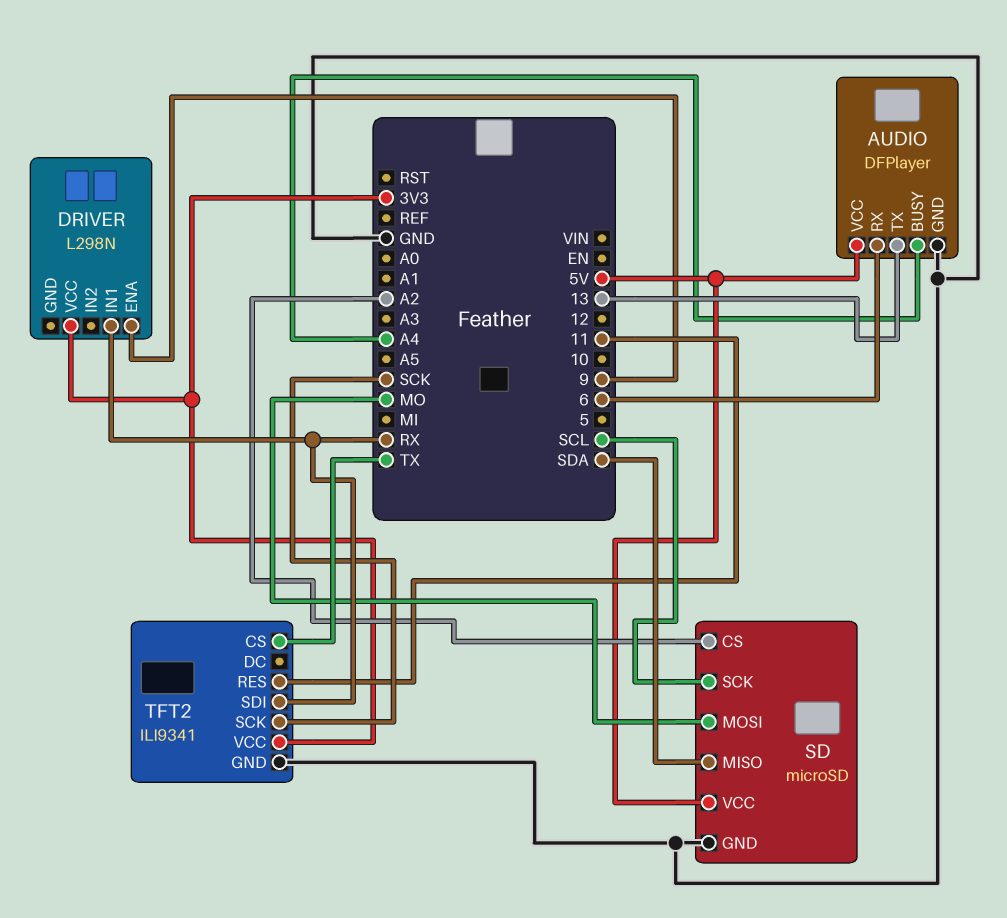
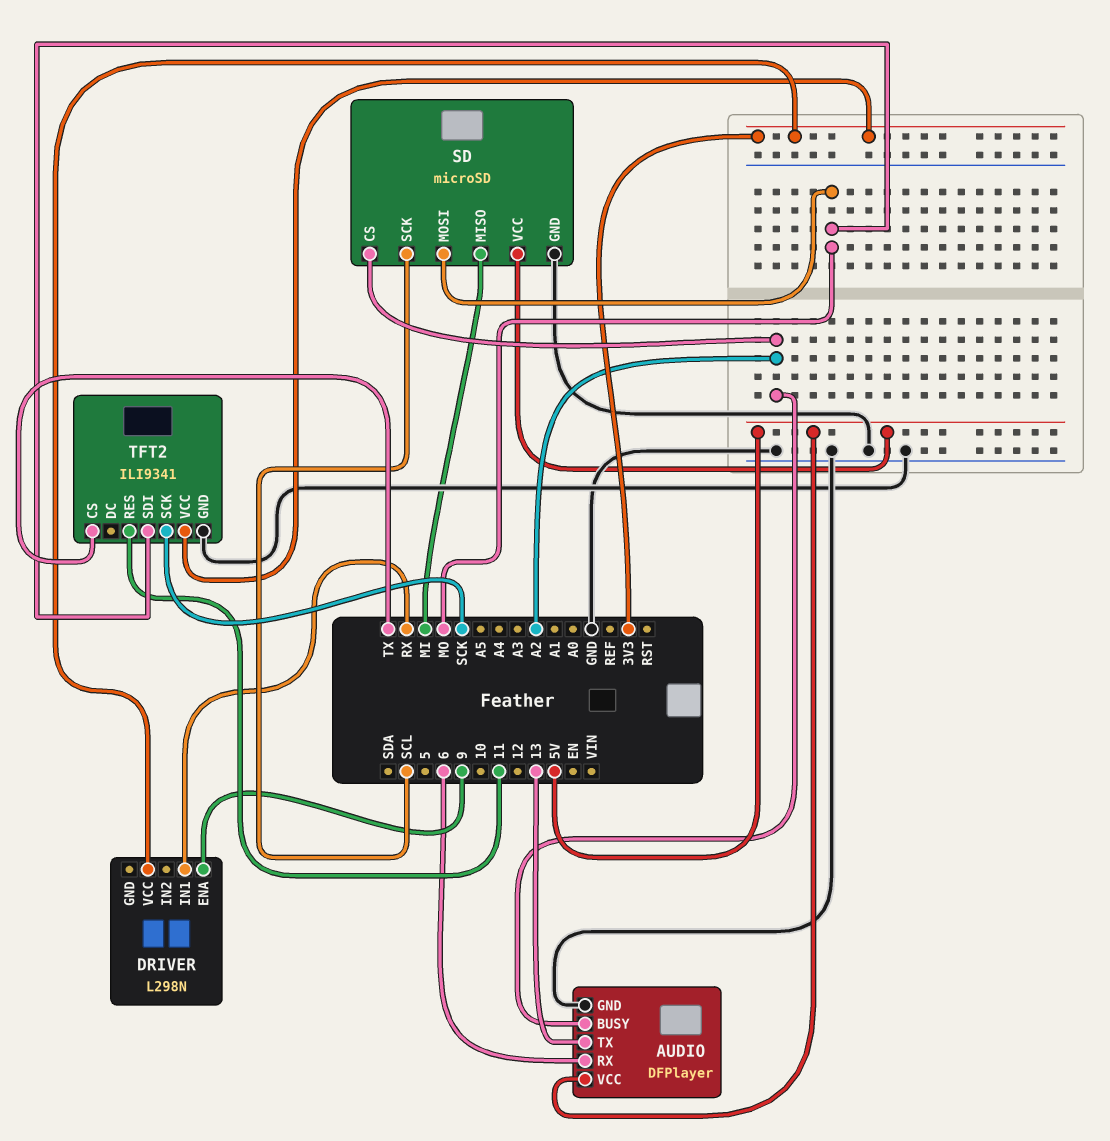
AUDIO pin BUSY: A4 -> A2
SD pin MISO: SDA -> MI
TFT2 pin SDI: RX -> MO

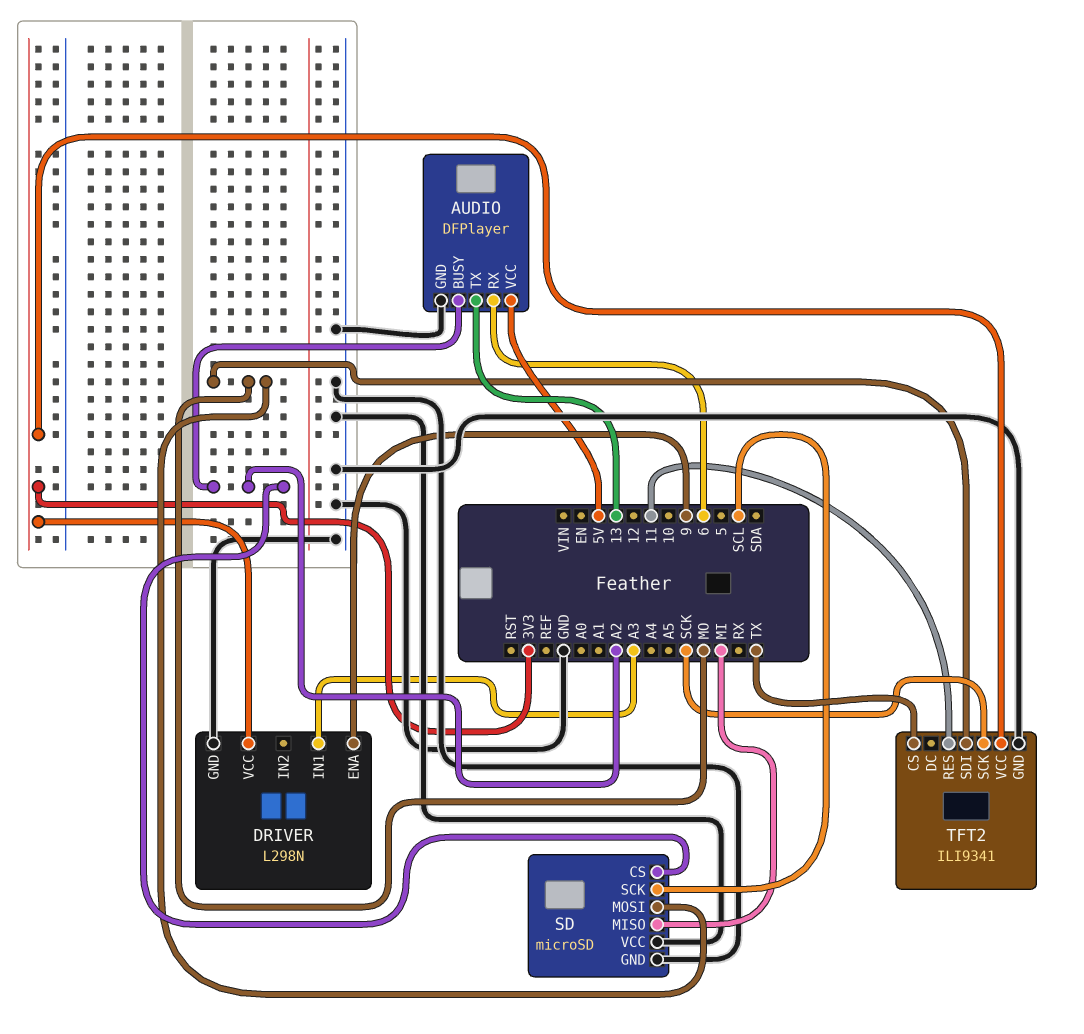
DRIVER pin GND: none -> GND
DRIVER pin IN1: RX -> A3
SD pin VCC: 5V -> GND

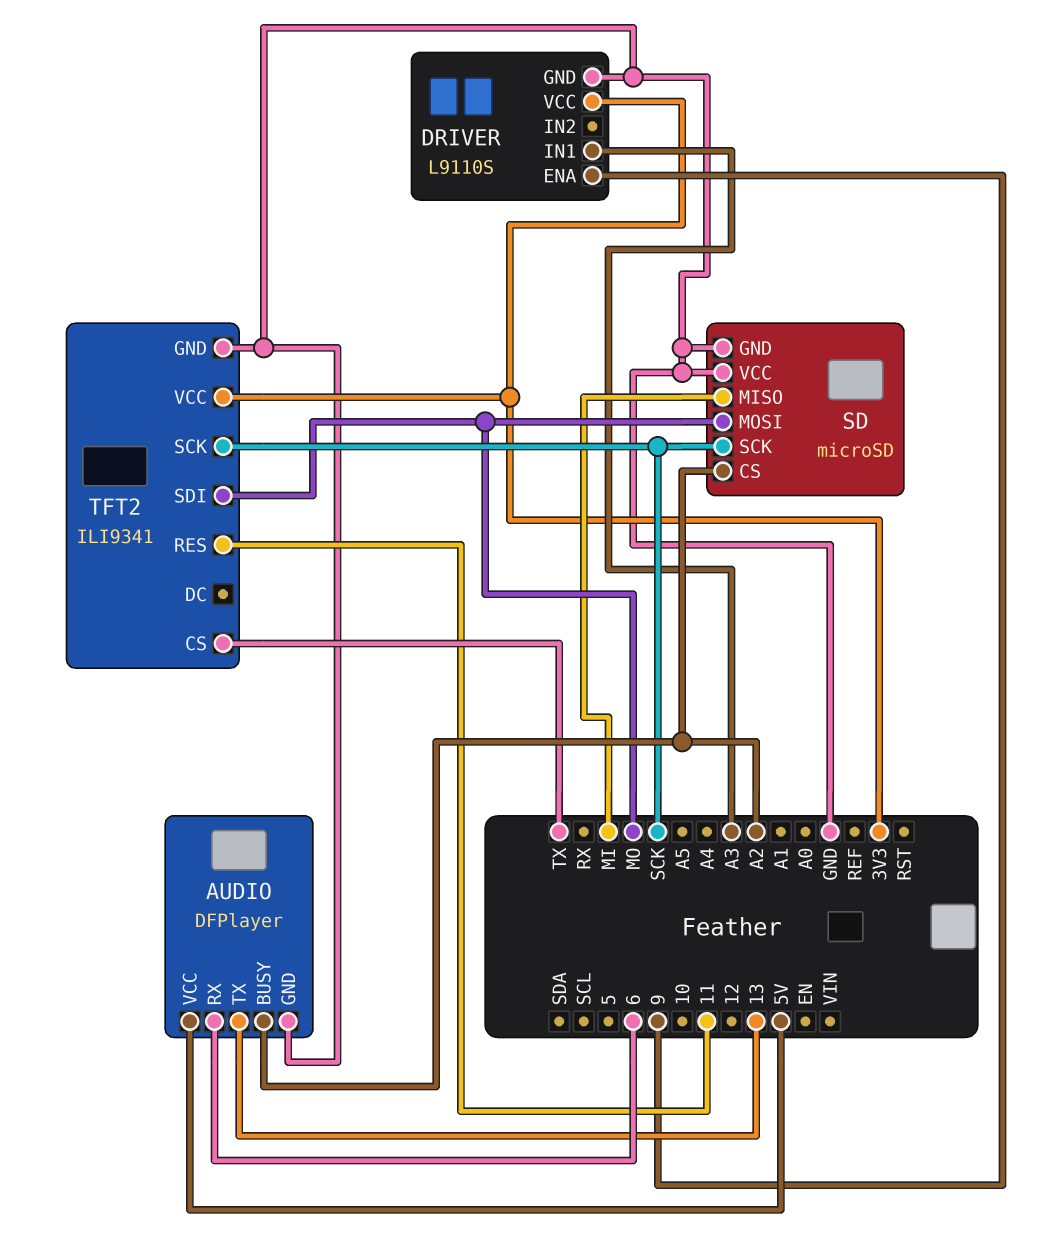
DRIVER: L298N -> L9110S
SD pin SCK: SCL -> SCK

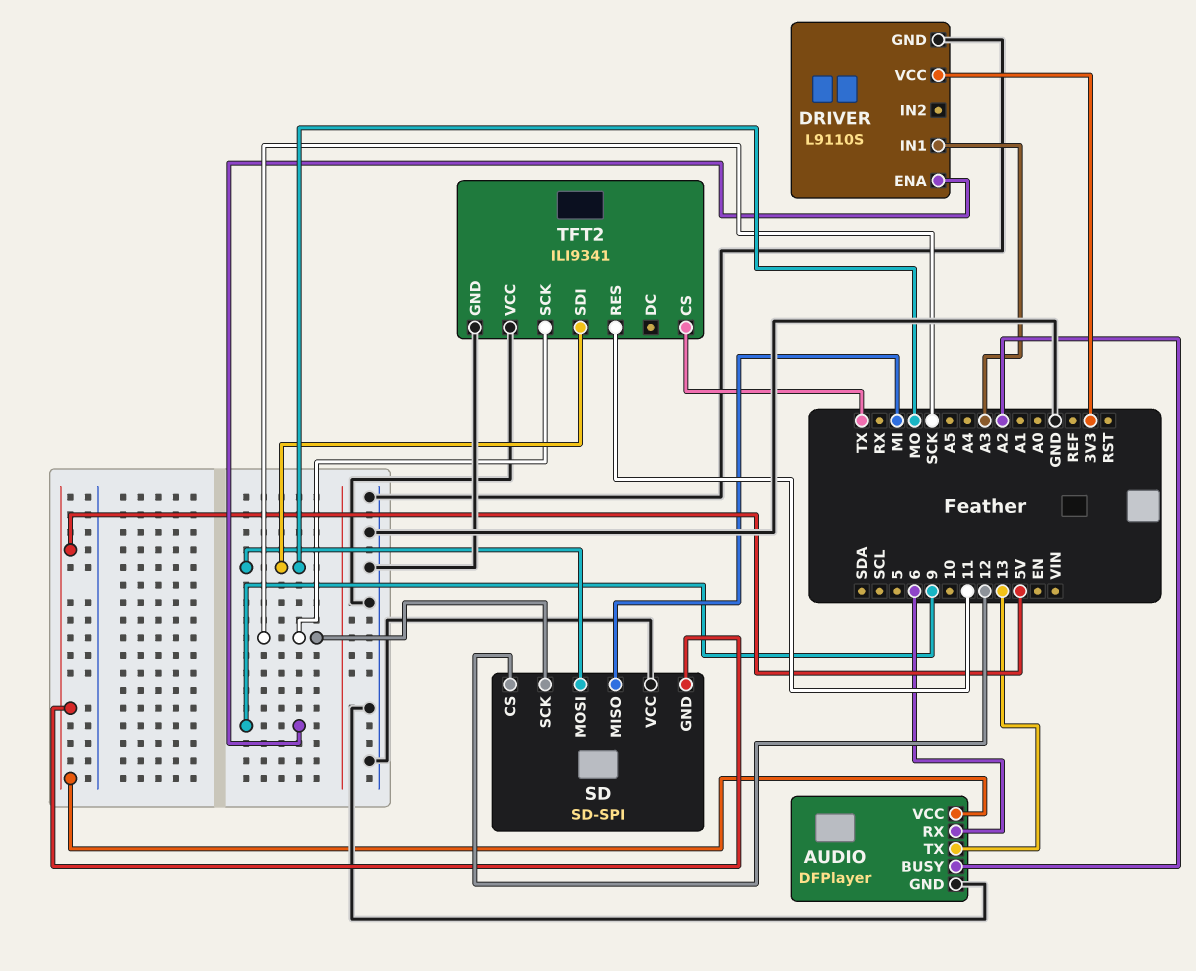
SD: microSD -> SD-SPI
SD pin CS: A2 -> 12
SD pin GND: GND -> 5V
TFT2 pin VCC: 3V3 -> GND

